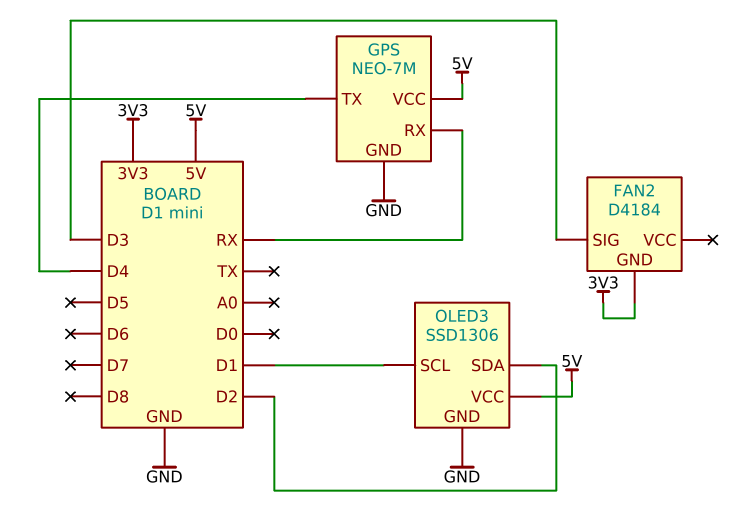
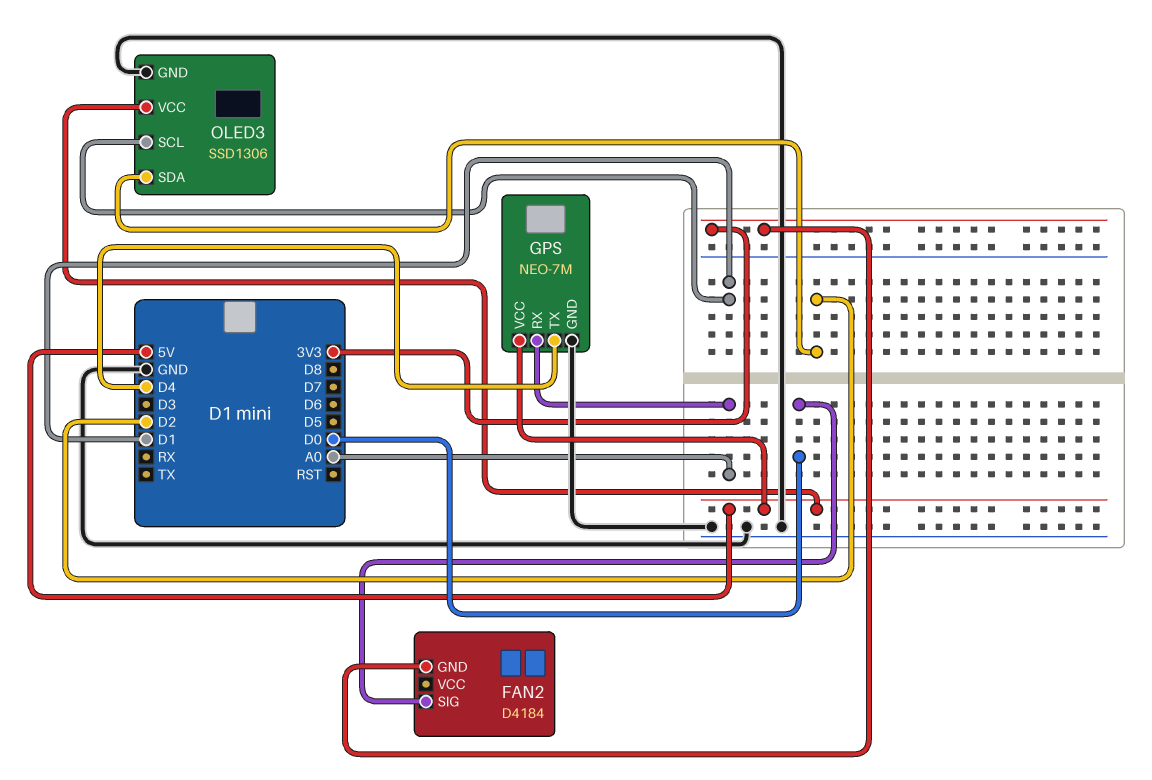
FAN2 pin SIG: D3 -> D0
GPS pin RX: RX -> A0

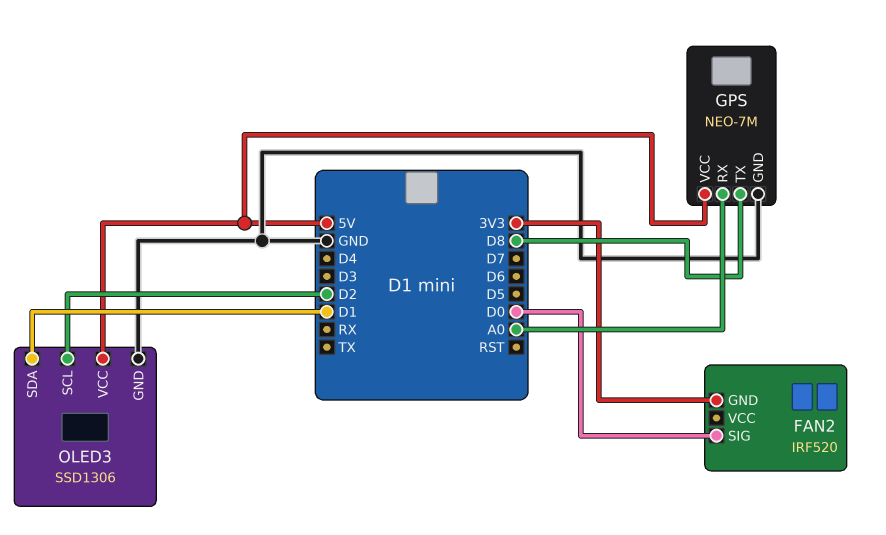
FAN2: D4184 -> IRF520
GPS pin TX: D4 -> D8
OLED3 pin SCL: D1 -> D2
OLED3 pin SDA: D2 -> D1

